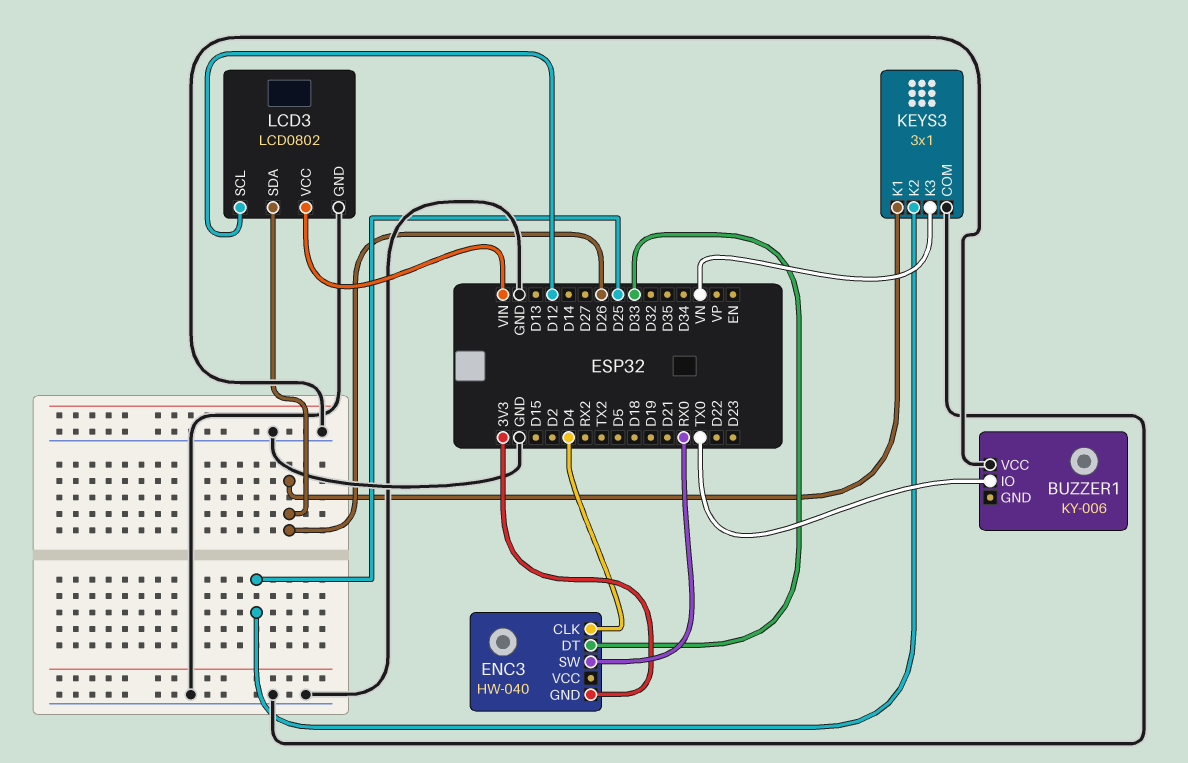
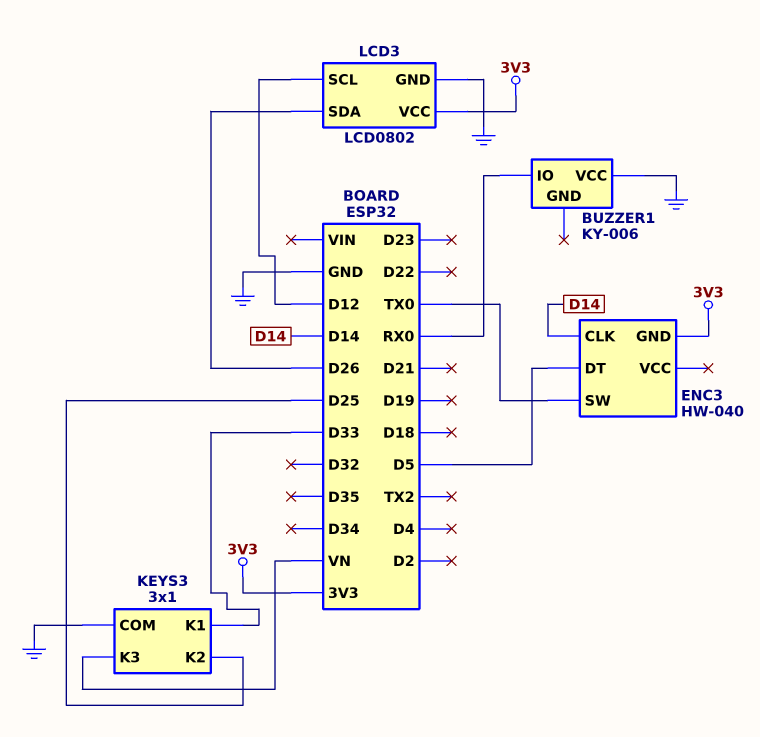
BUZZER1 pin IO: TX0 -> RX0
ENC3 pin CLK: D4 -> D14
ENC3 pin DT: D33 -> D5
ENC3 pin SW: RX0 -> TX0
KEYS3 pin K1: D26 -> D33
LCD3 pin VCC: VIN -> 3V3

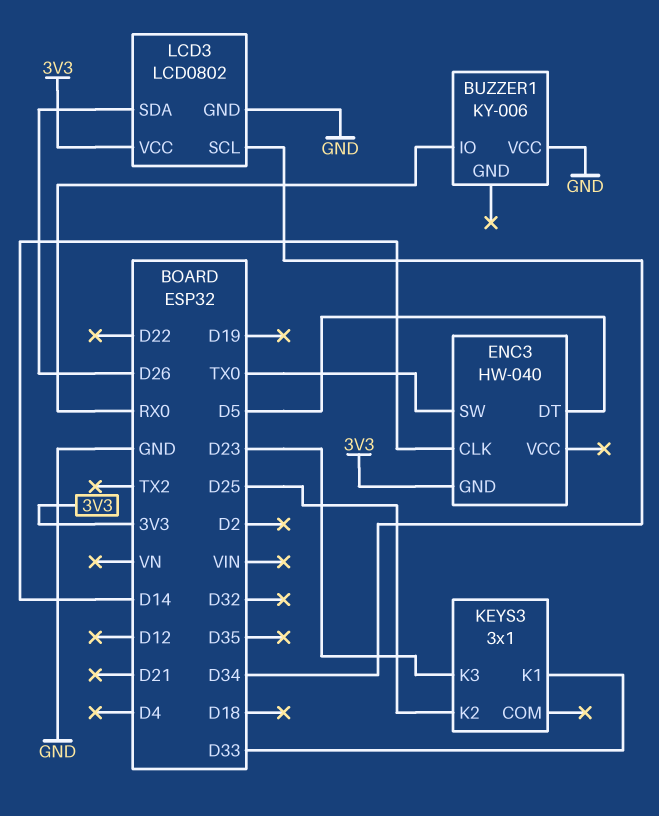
KEYS3 pin COM: GND -> none
KEYS3 pin K3: VN -> D23
LCD3 pin SCL: D12 -> D34

